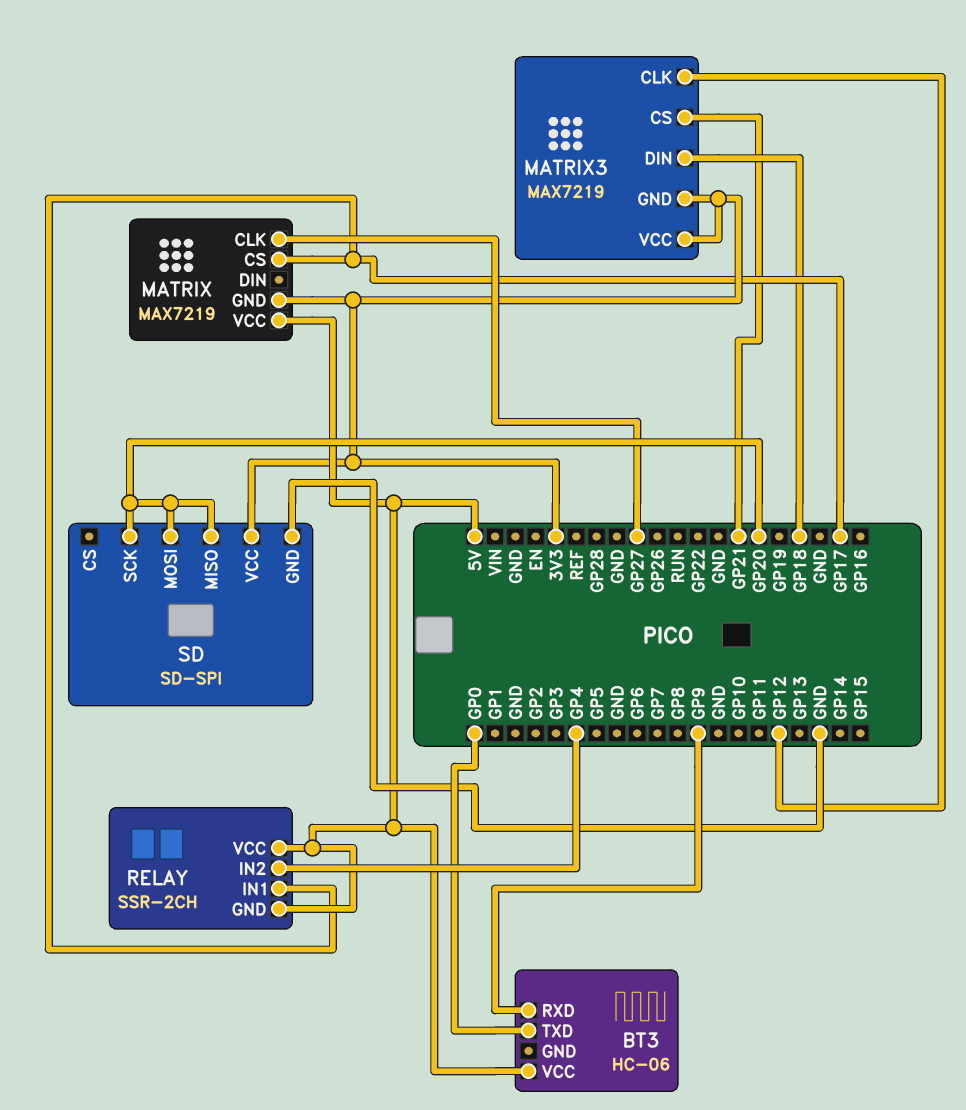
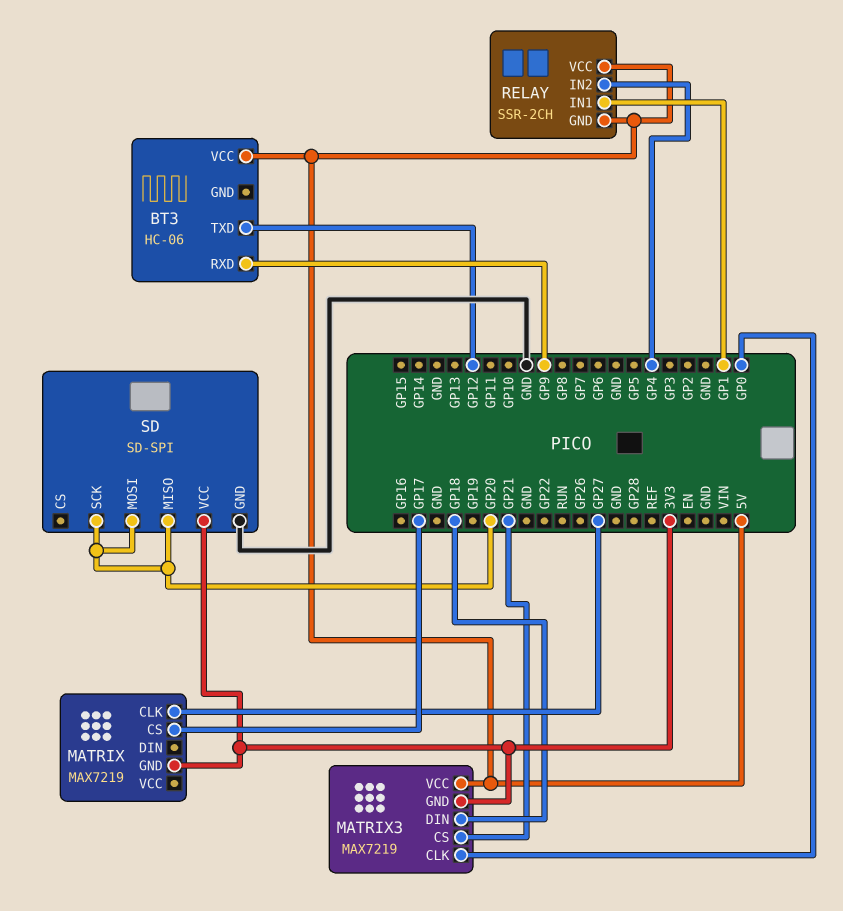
BT3 pin TXD: GP0 -> GP12
MATRIX pin VCC: 5V -> none
MATRIX3 pin CLK: GP12 -> GP0
MATRIX3 pin VCC: 3V3 -> 5V
RELAY pin IN1: GP17 -> GP1

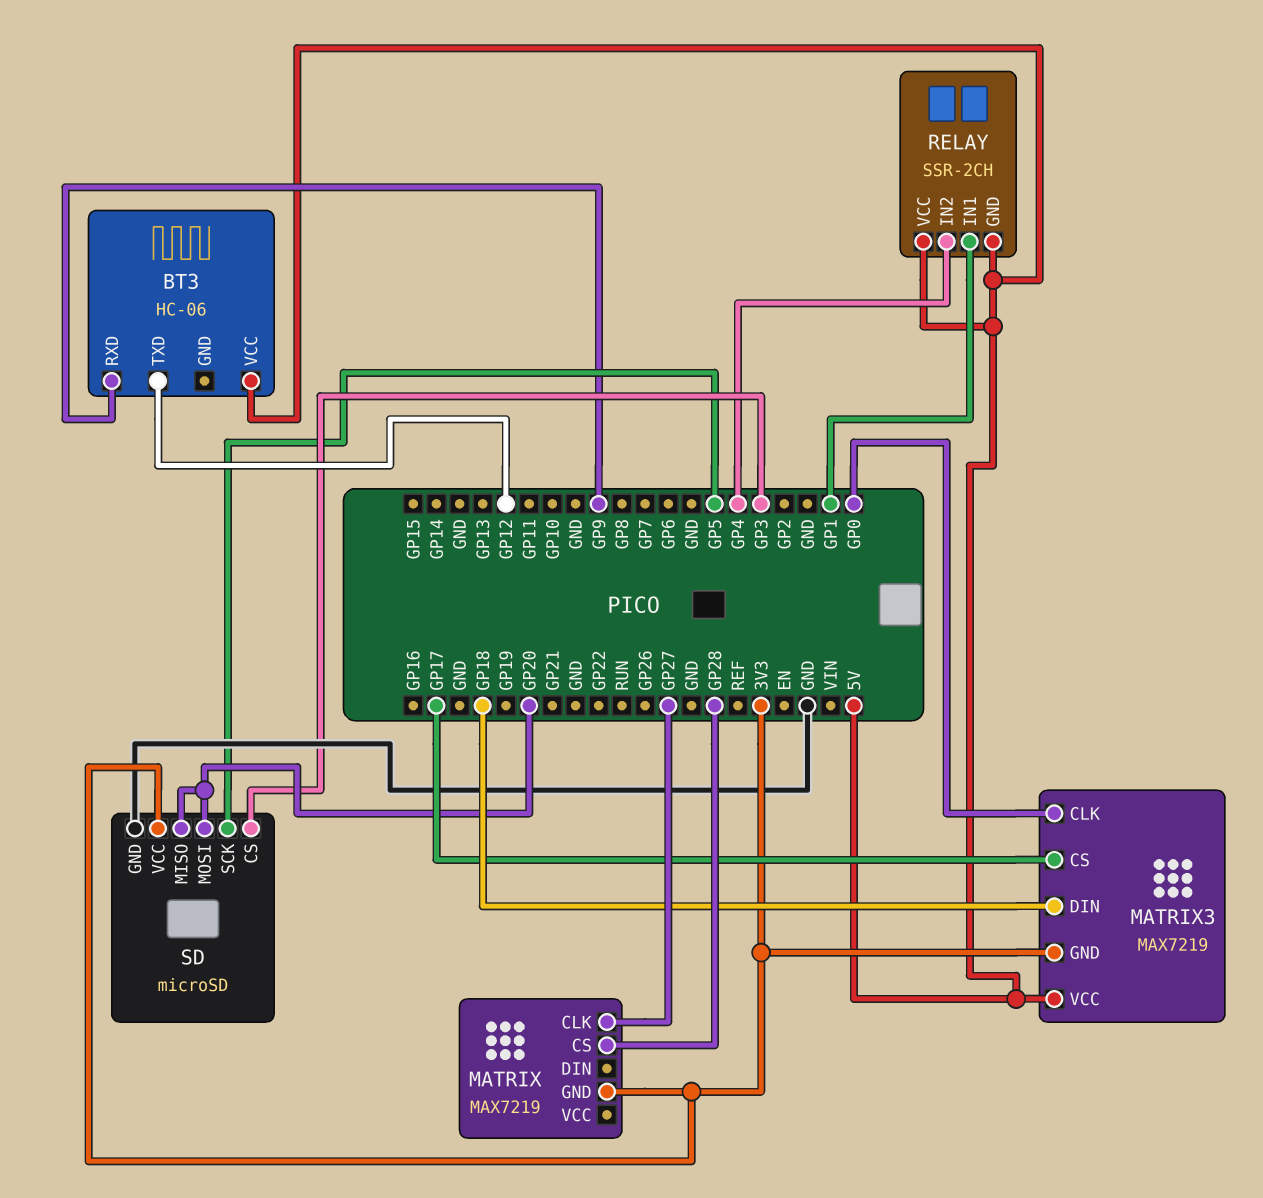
MATRIX pin CS: GP17 -> GP28
MATRIX3 pin CS: GP21 -> GP17
SD: SD-SPI -> microSD
SD pin CS: none -> GP3
SD pin SCK: GP20 -> GP5

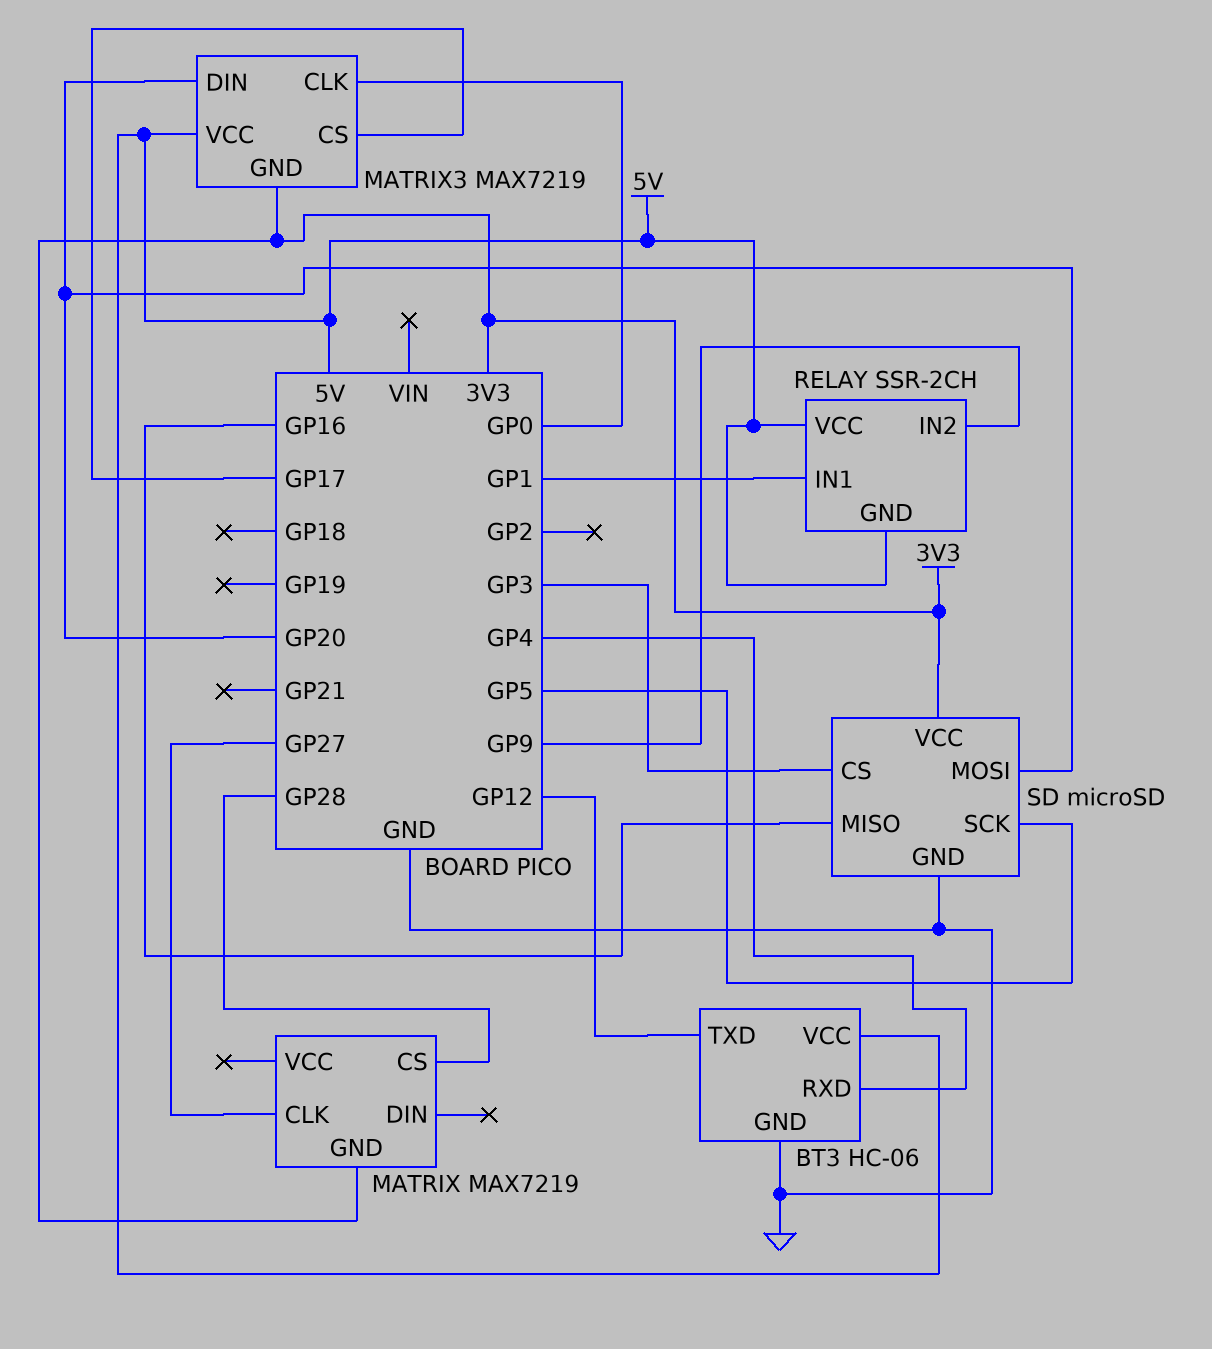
BT3 pin GND: none -> GND
BT3 pin RXD: GP9 -> GP4
MATRIX3 pin DIN: GP18 -> GP20
RELAY pin IN2: GP4 -> GP9
SD pin MISO: GP20 -> GP16

